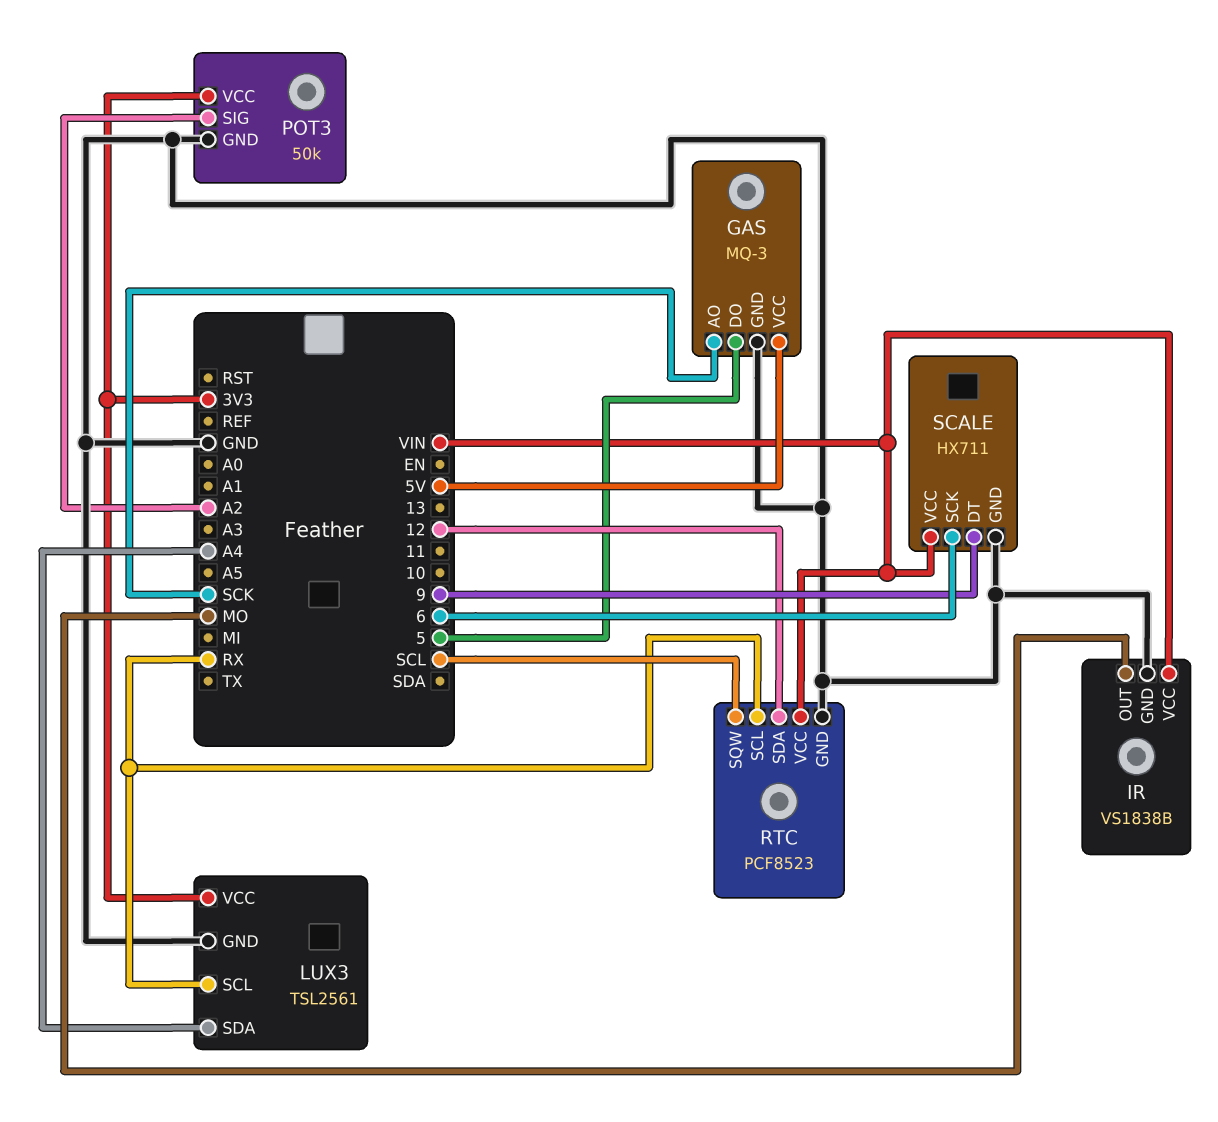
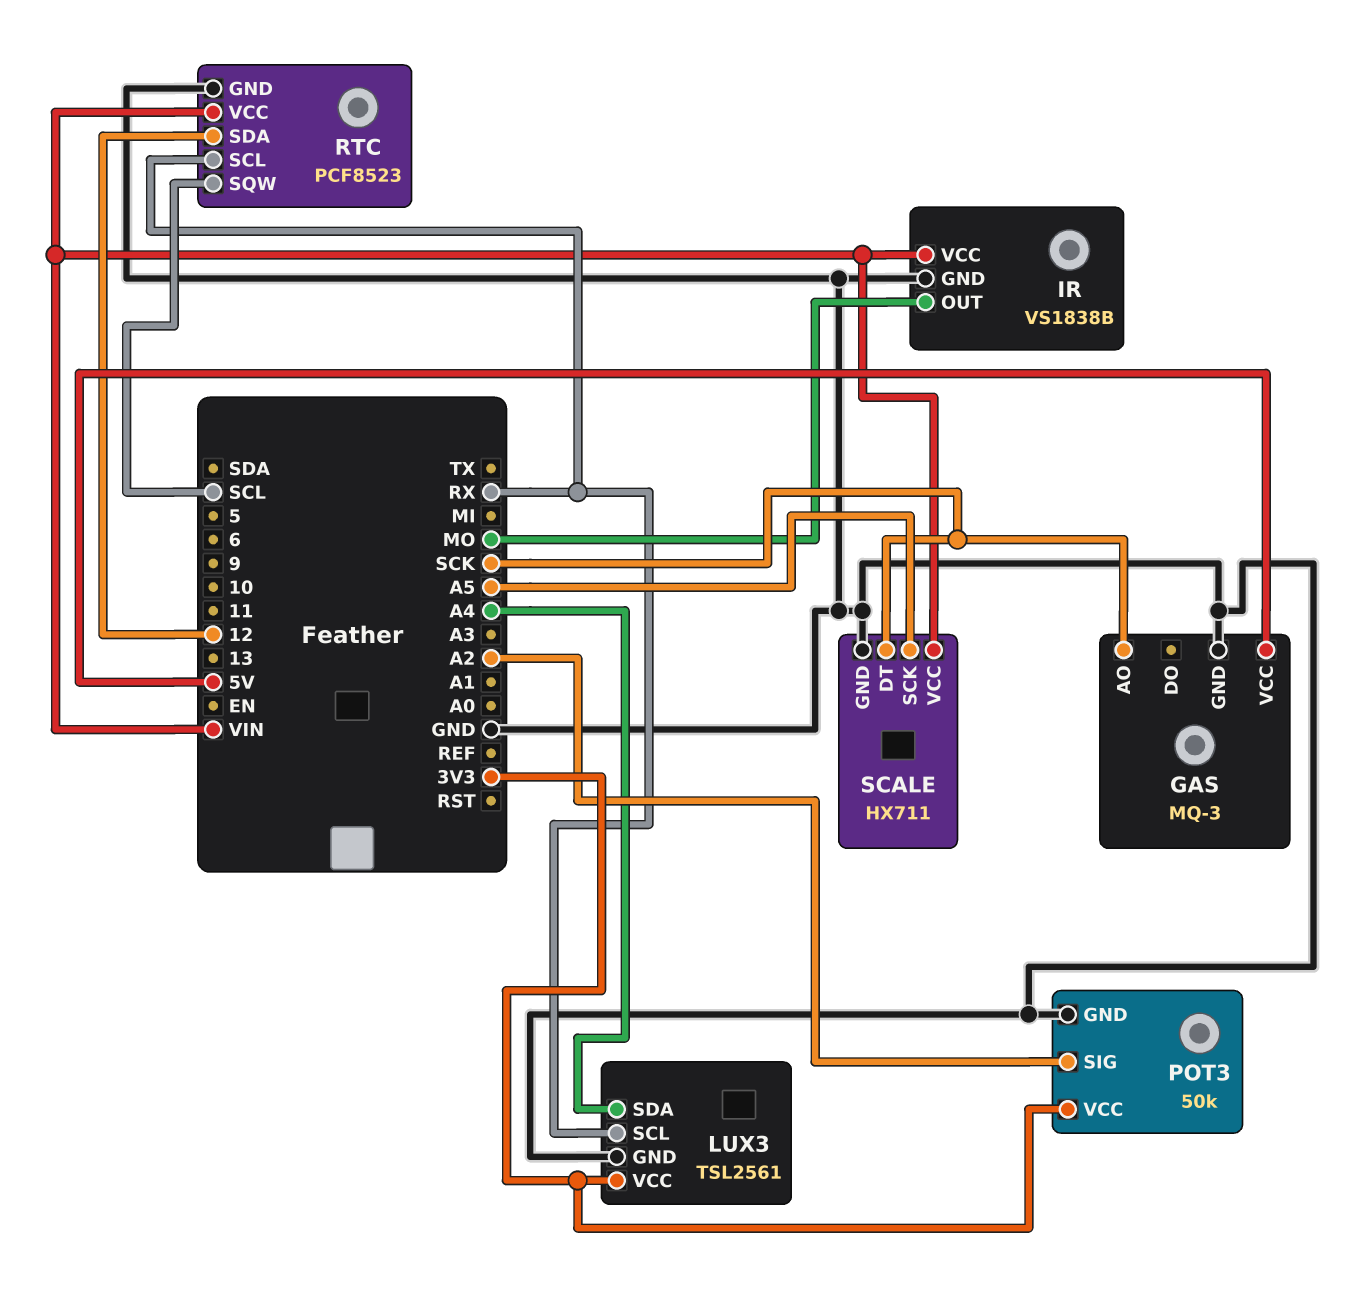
GAS pin DO: 5 -> none
SCALE pin DT: 9 -> SCK
SCALE pin SCK: 6 -> A5

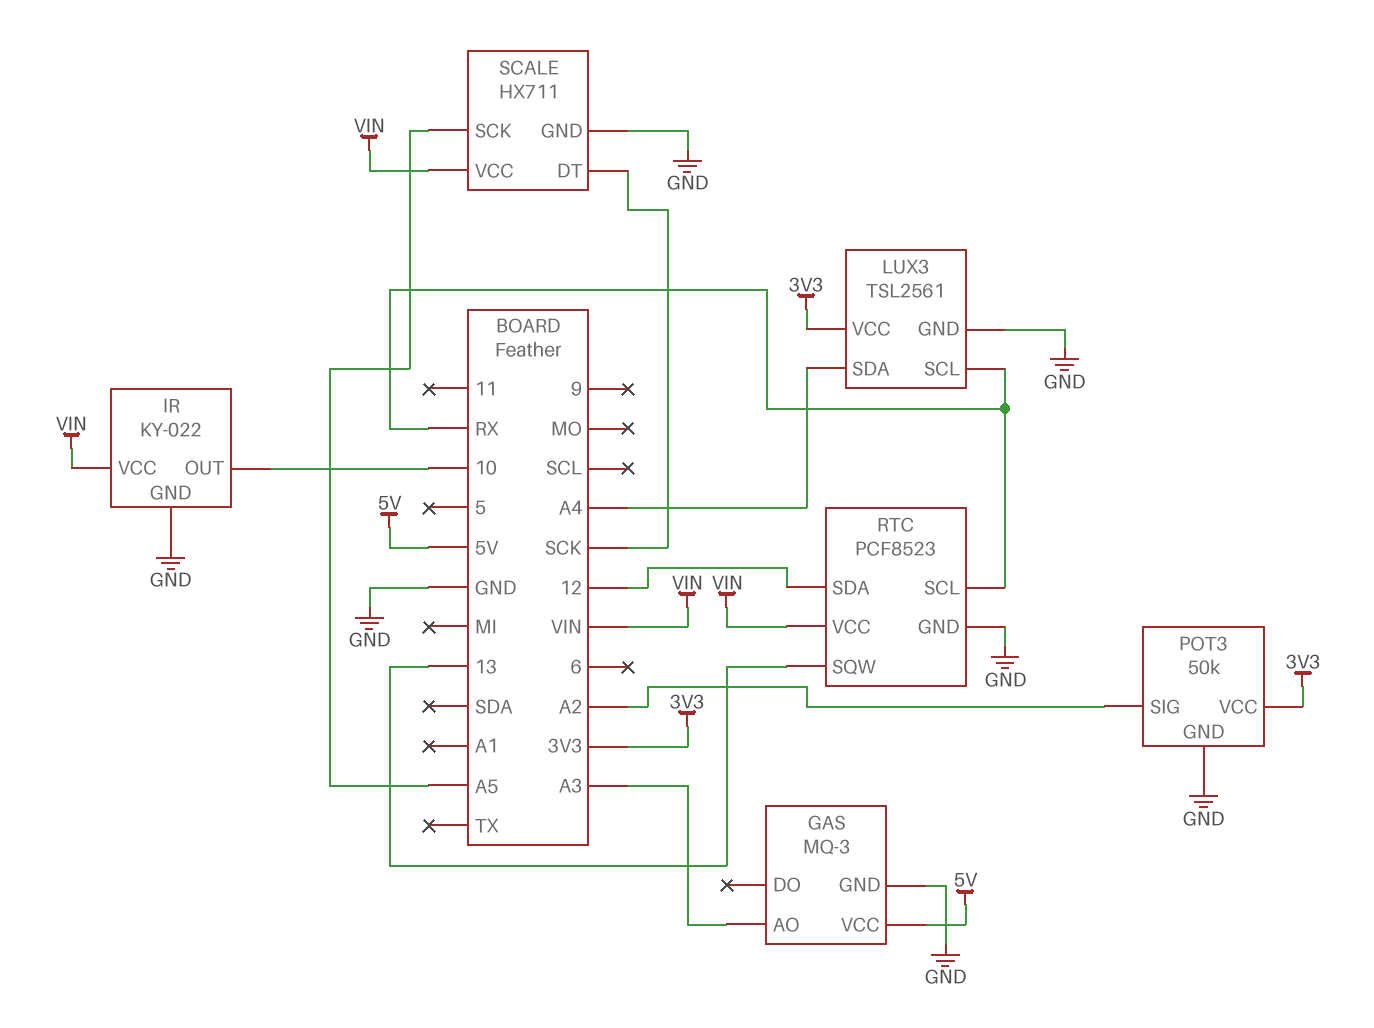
GAS pin AO: SCK -> A3
IR: VS1838B -> KY-022
IR pin OUT: MO -> 10
RTC pin SQW: SCL -> 13

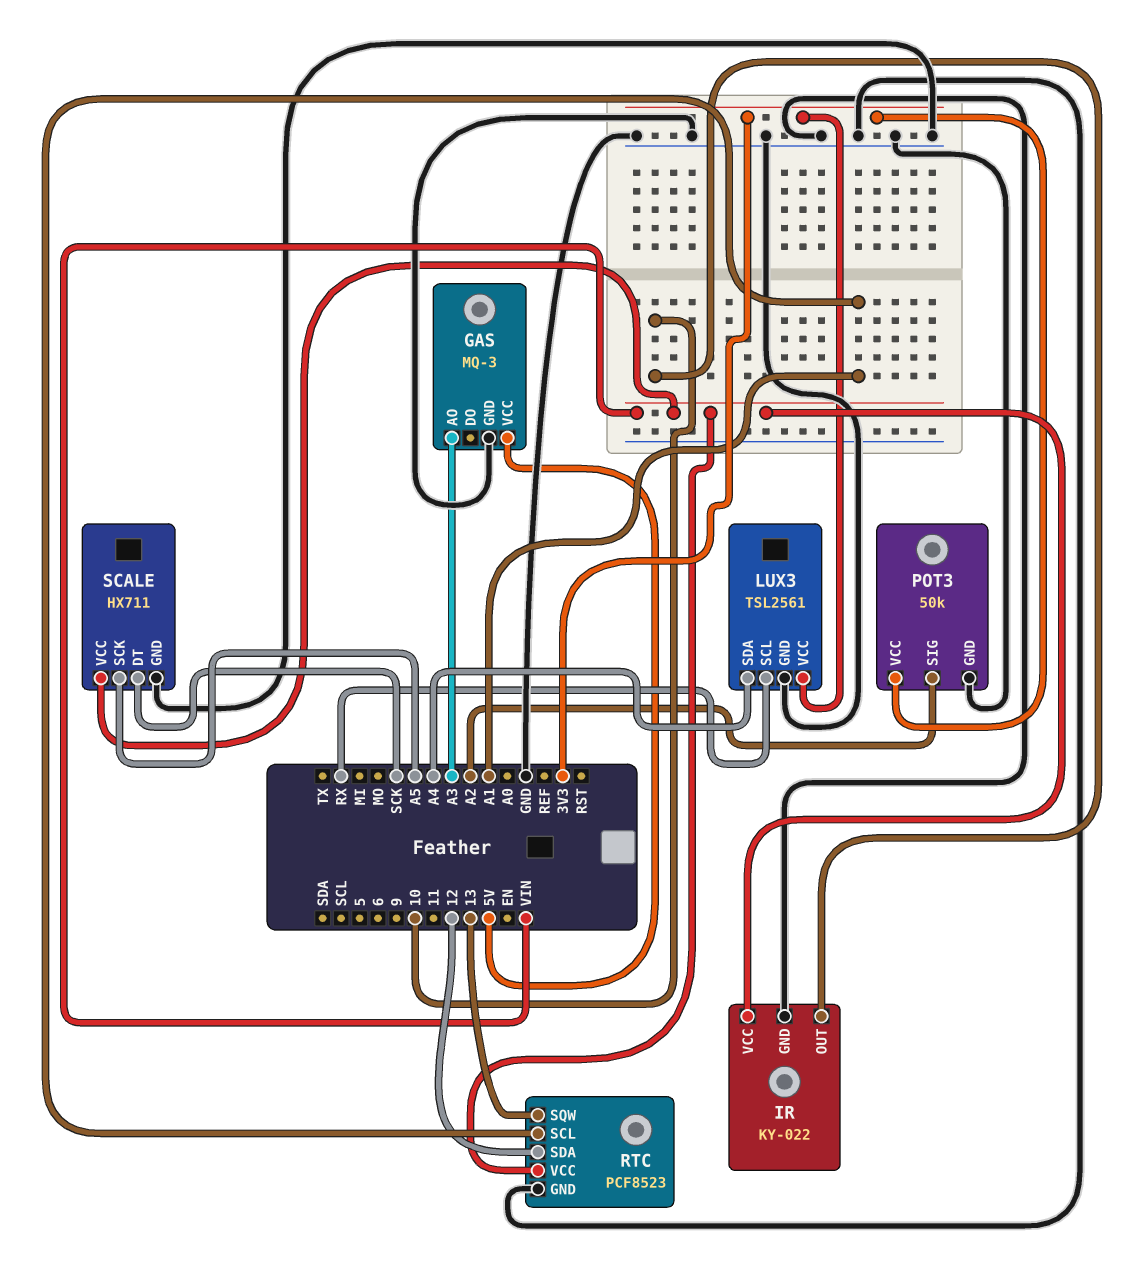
RTC pin SCL: RX -> A1

